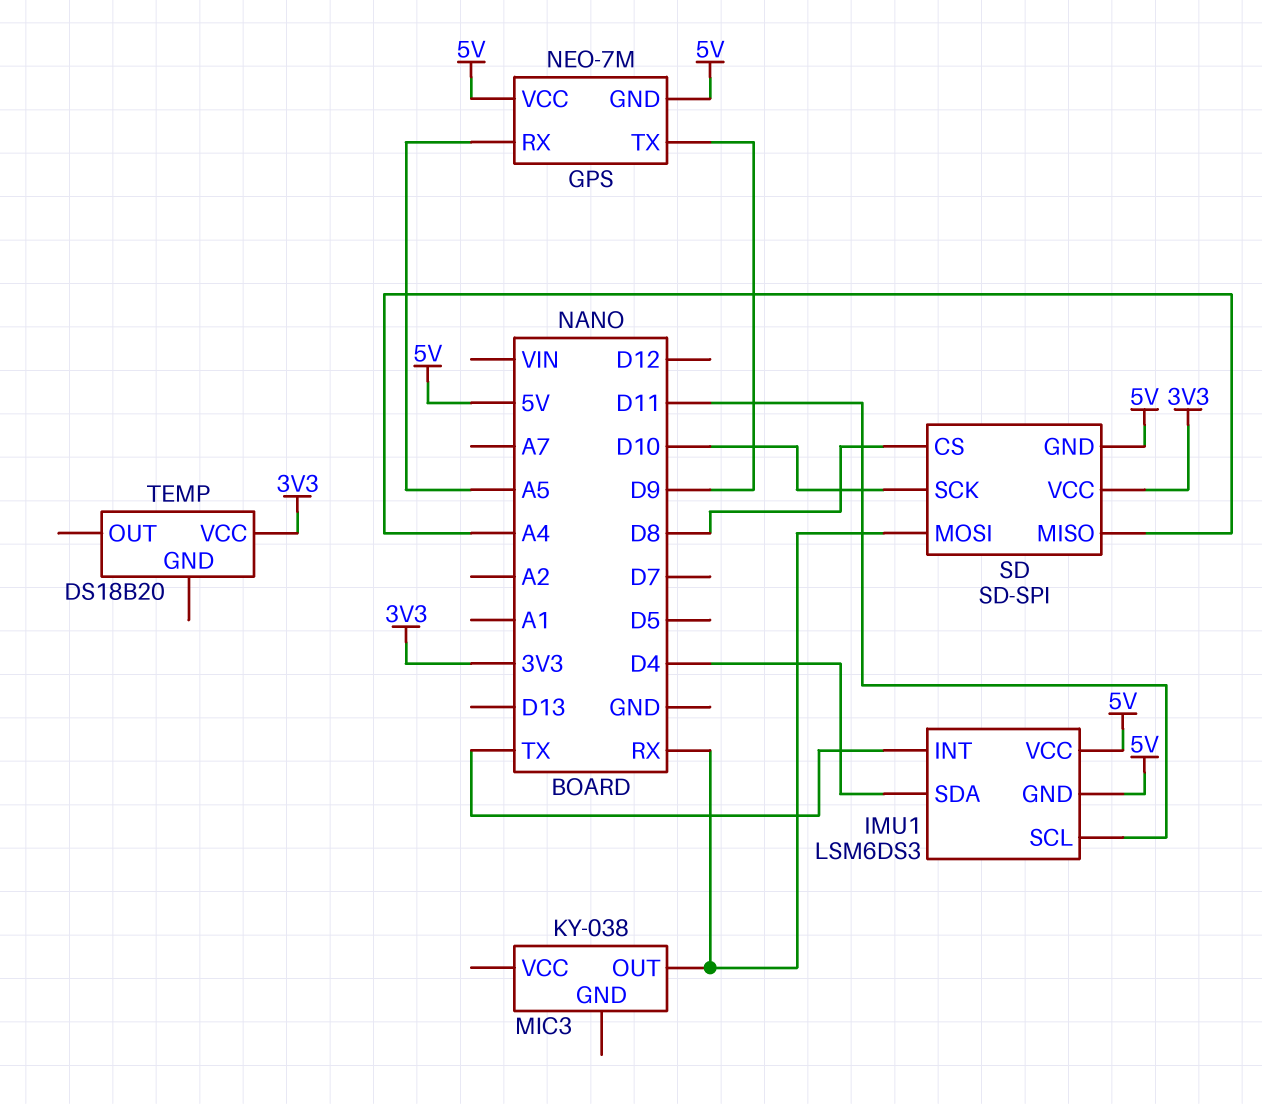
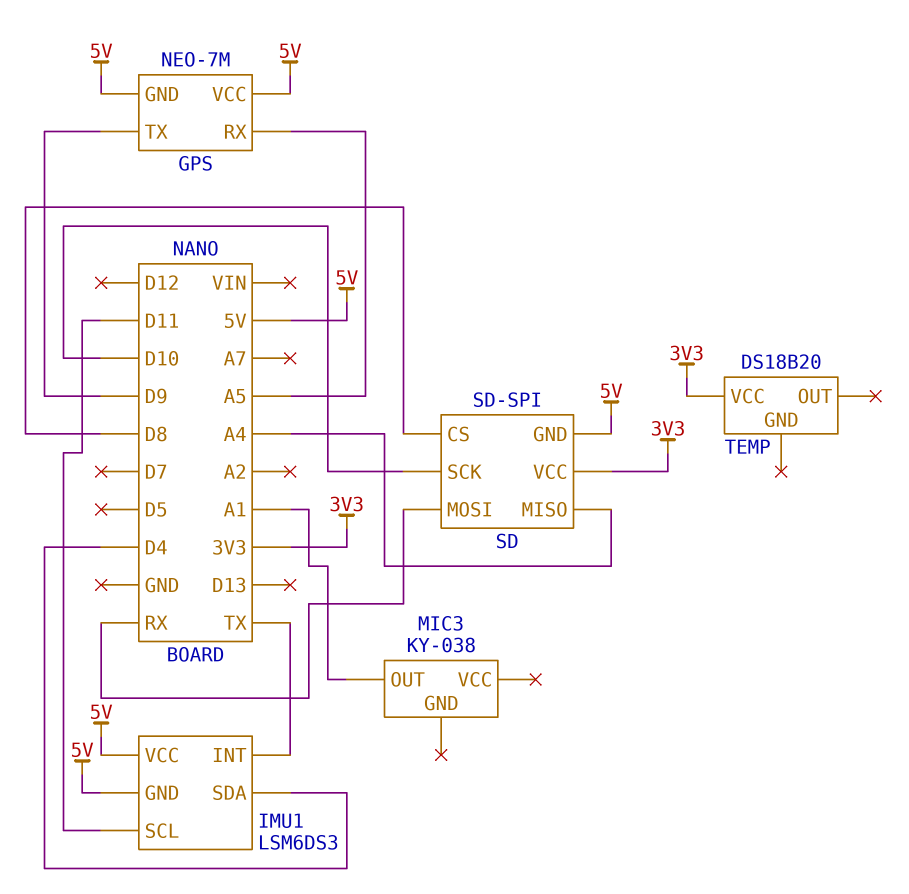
MIC3 pin OUT: RX -> A1

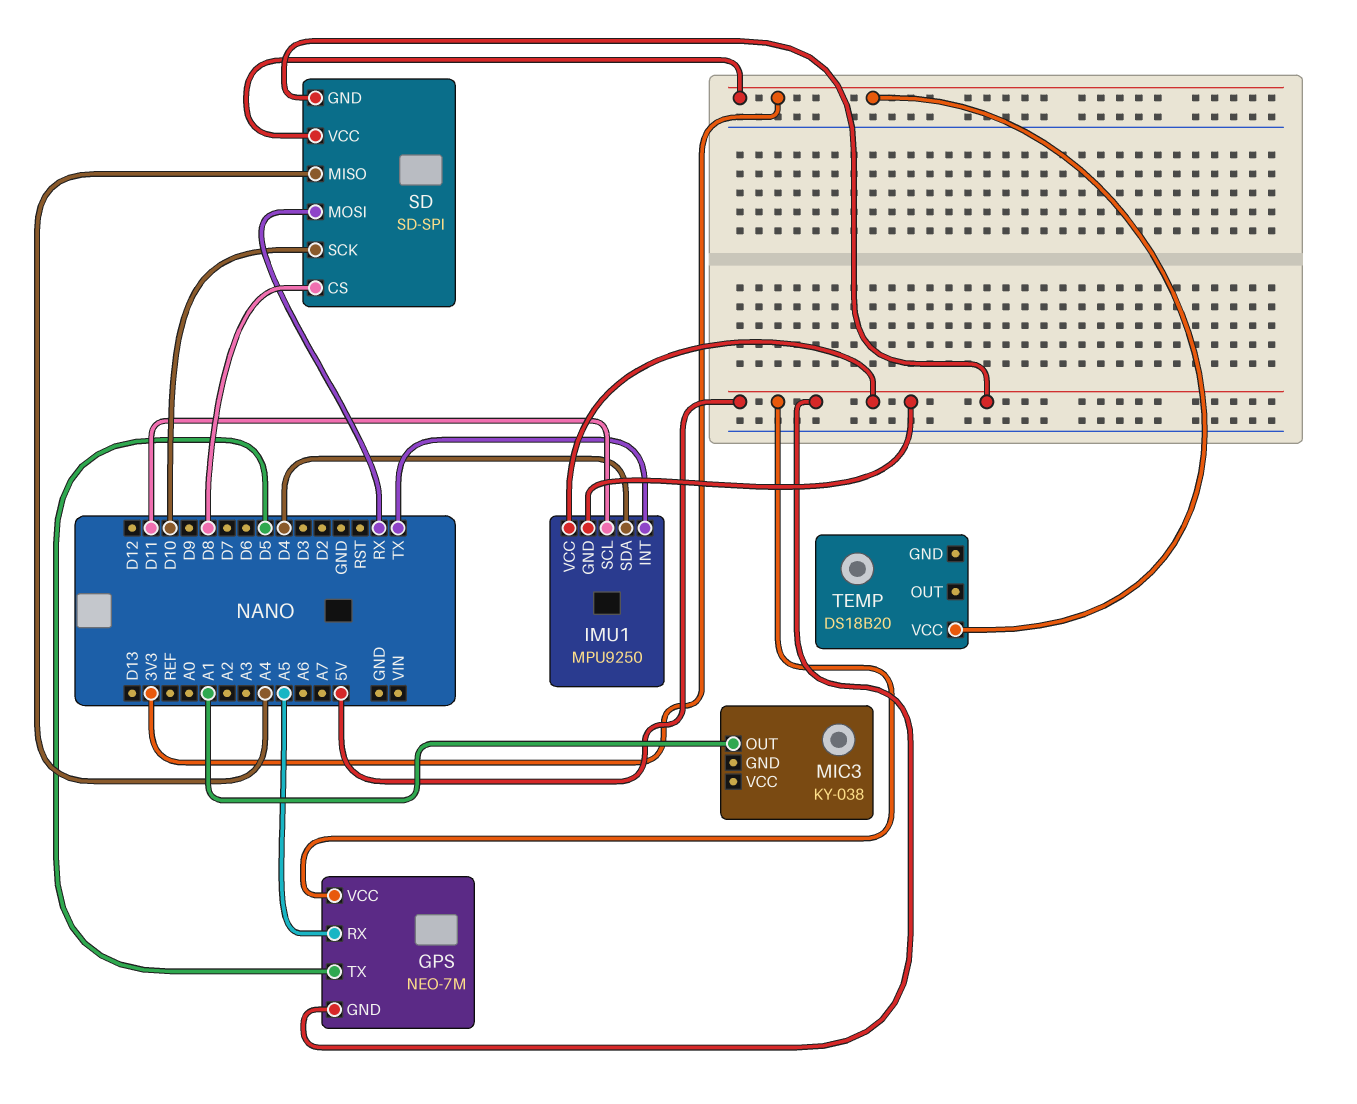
GPS pin TX: D9 -> D5
IMU1: LSM6DS3 -> MPU9250

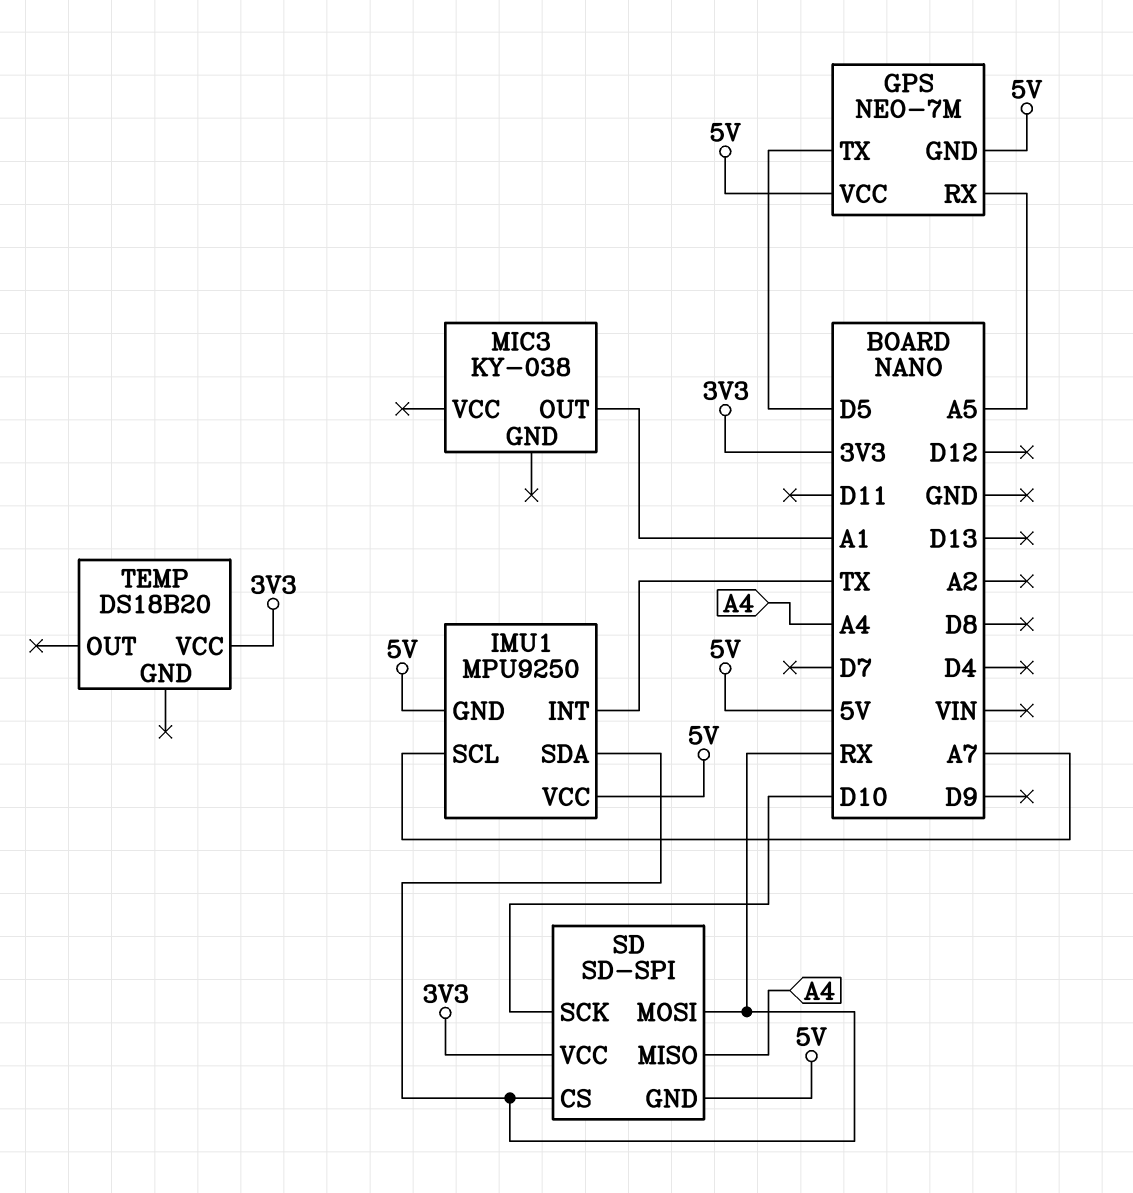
IMU1 pin SCL: D11 -> A7
IMU1 pin SDA: D4 -> RX
SD pin CS: D8 -> RX

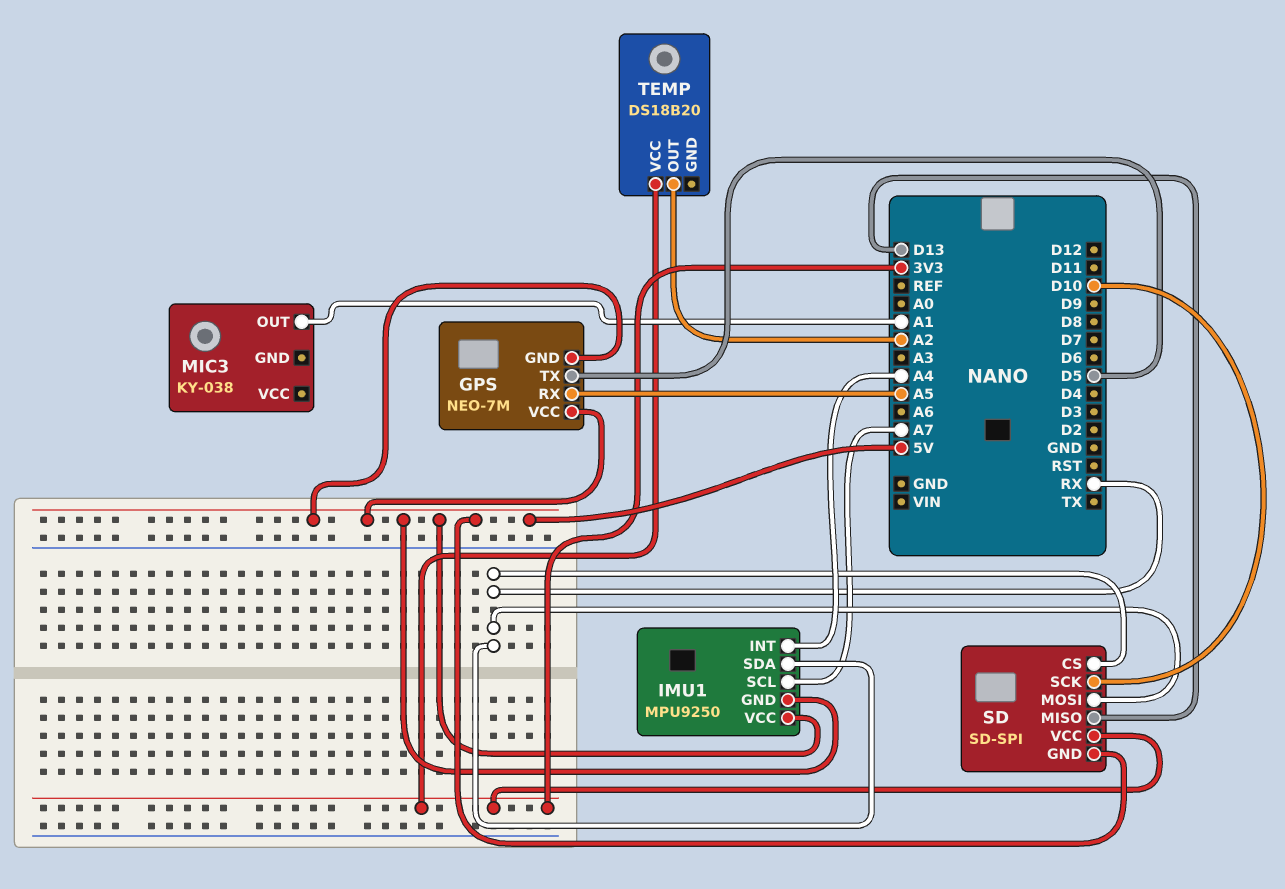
IMU1 pin INT: TX -> A4
SD pin MISO: A4 -> D13
TEMP pin OUT: none -> A2

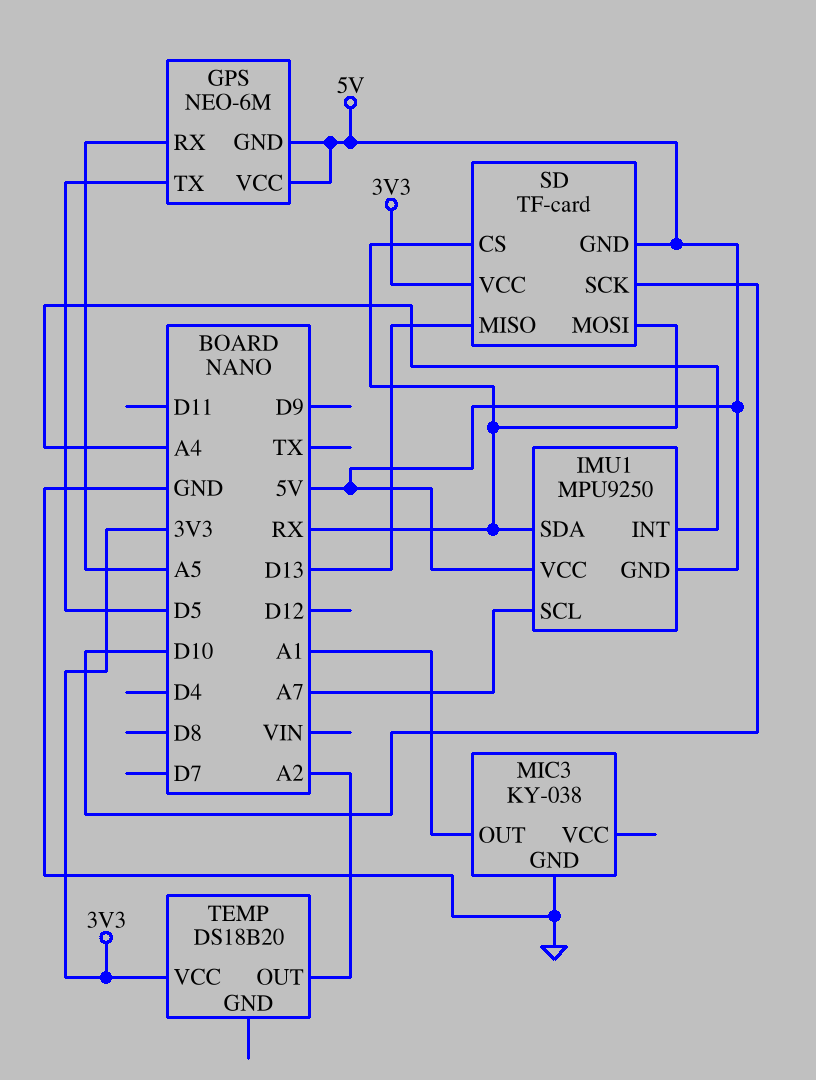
GPS: NEO-7M -> NEO-6M
MIC3 pin GND: none -> GND
SD: SD-SPI -> TF-card

